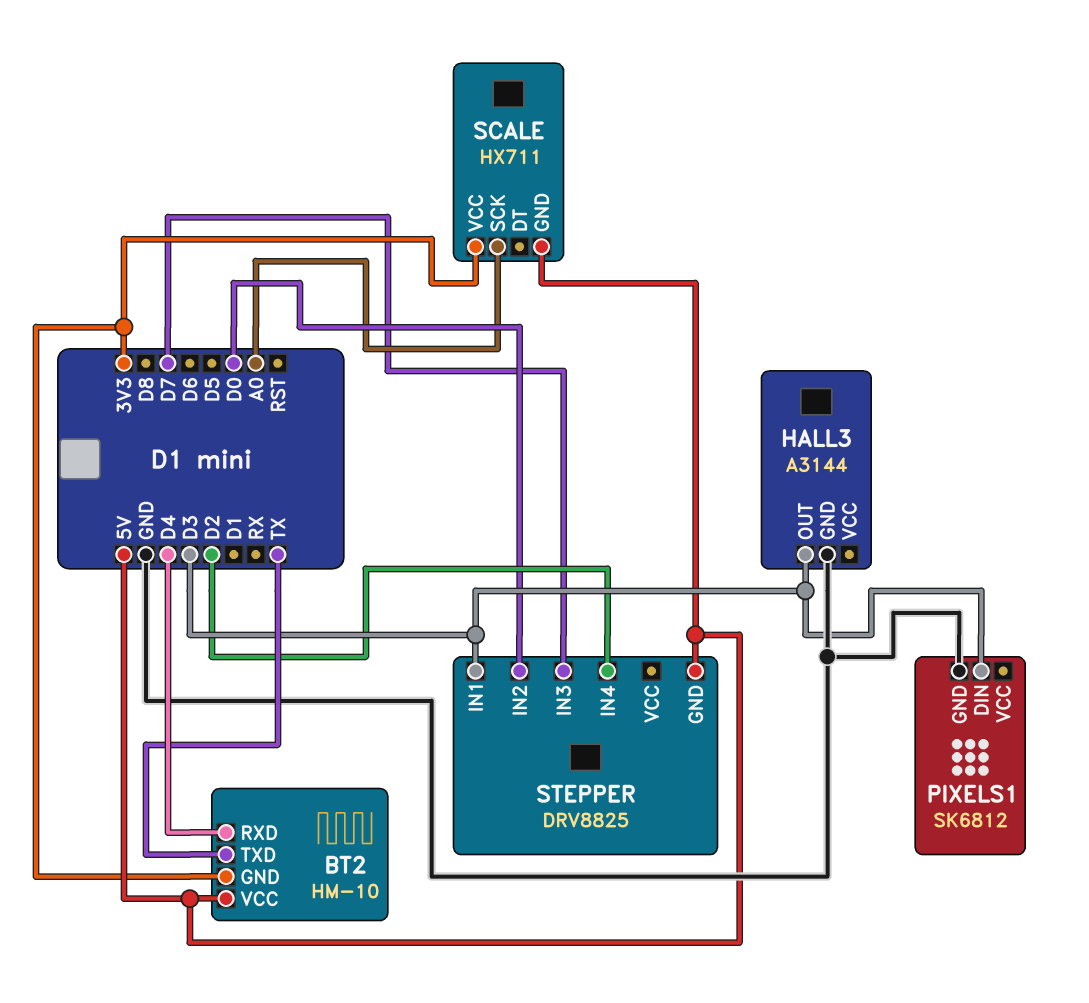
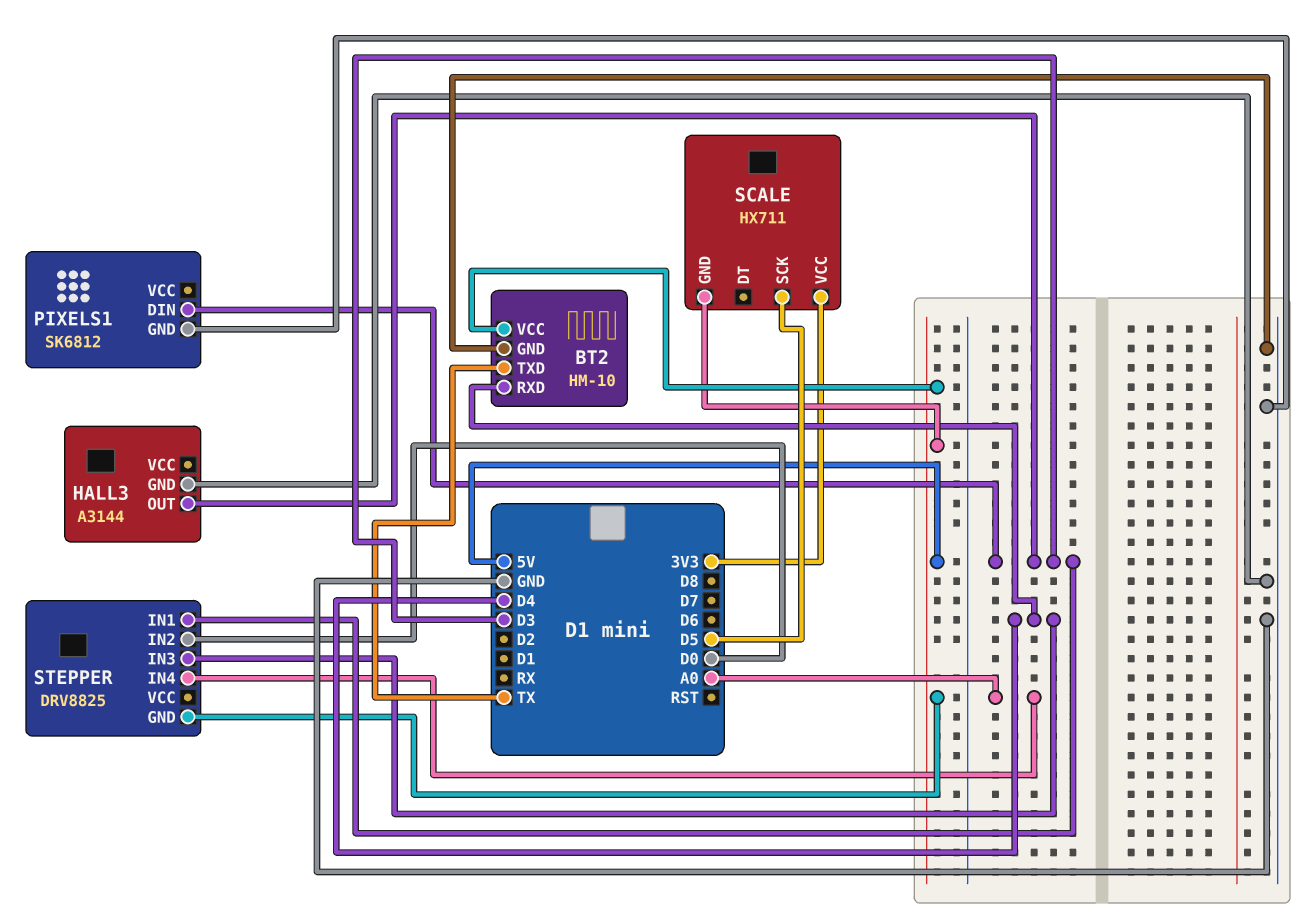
BT2 pin GND: 3V3 -> GND
SCALE pin SCK: A0 -> D5
STEPPER pin IN3: D7 -> D4
STEPPER pin IN4: D2 -> A0

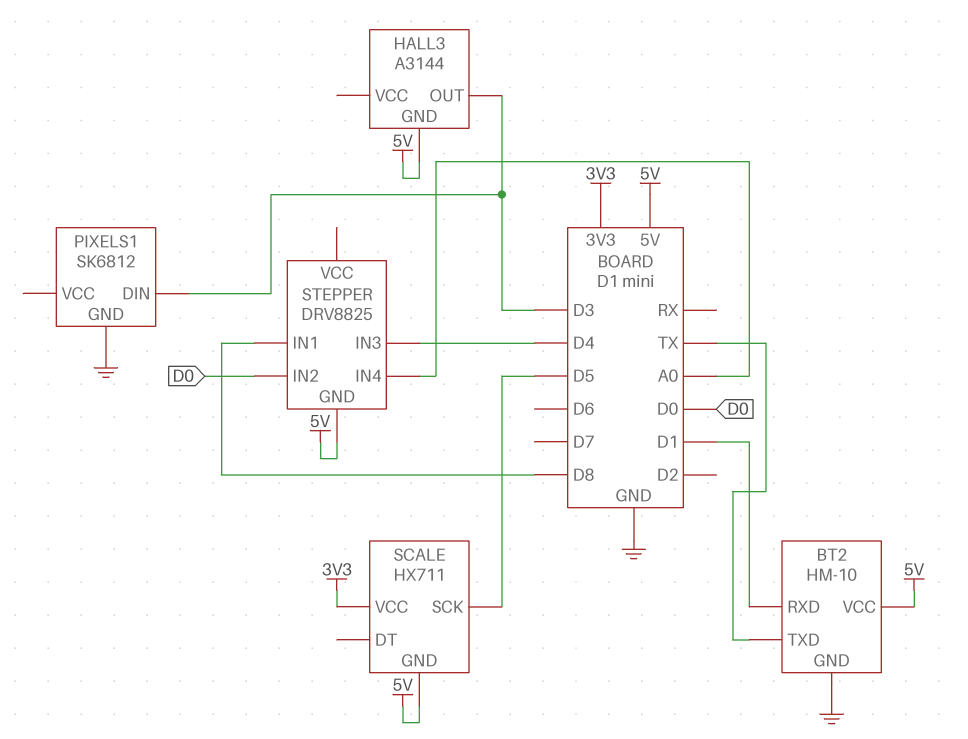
BT2 pin RXD: D4 -> D1
HALL3 pin GND: GND -> 5V
STEPPER pin IN1: D3 -> D8

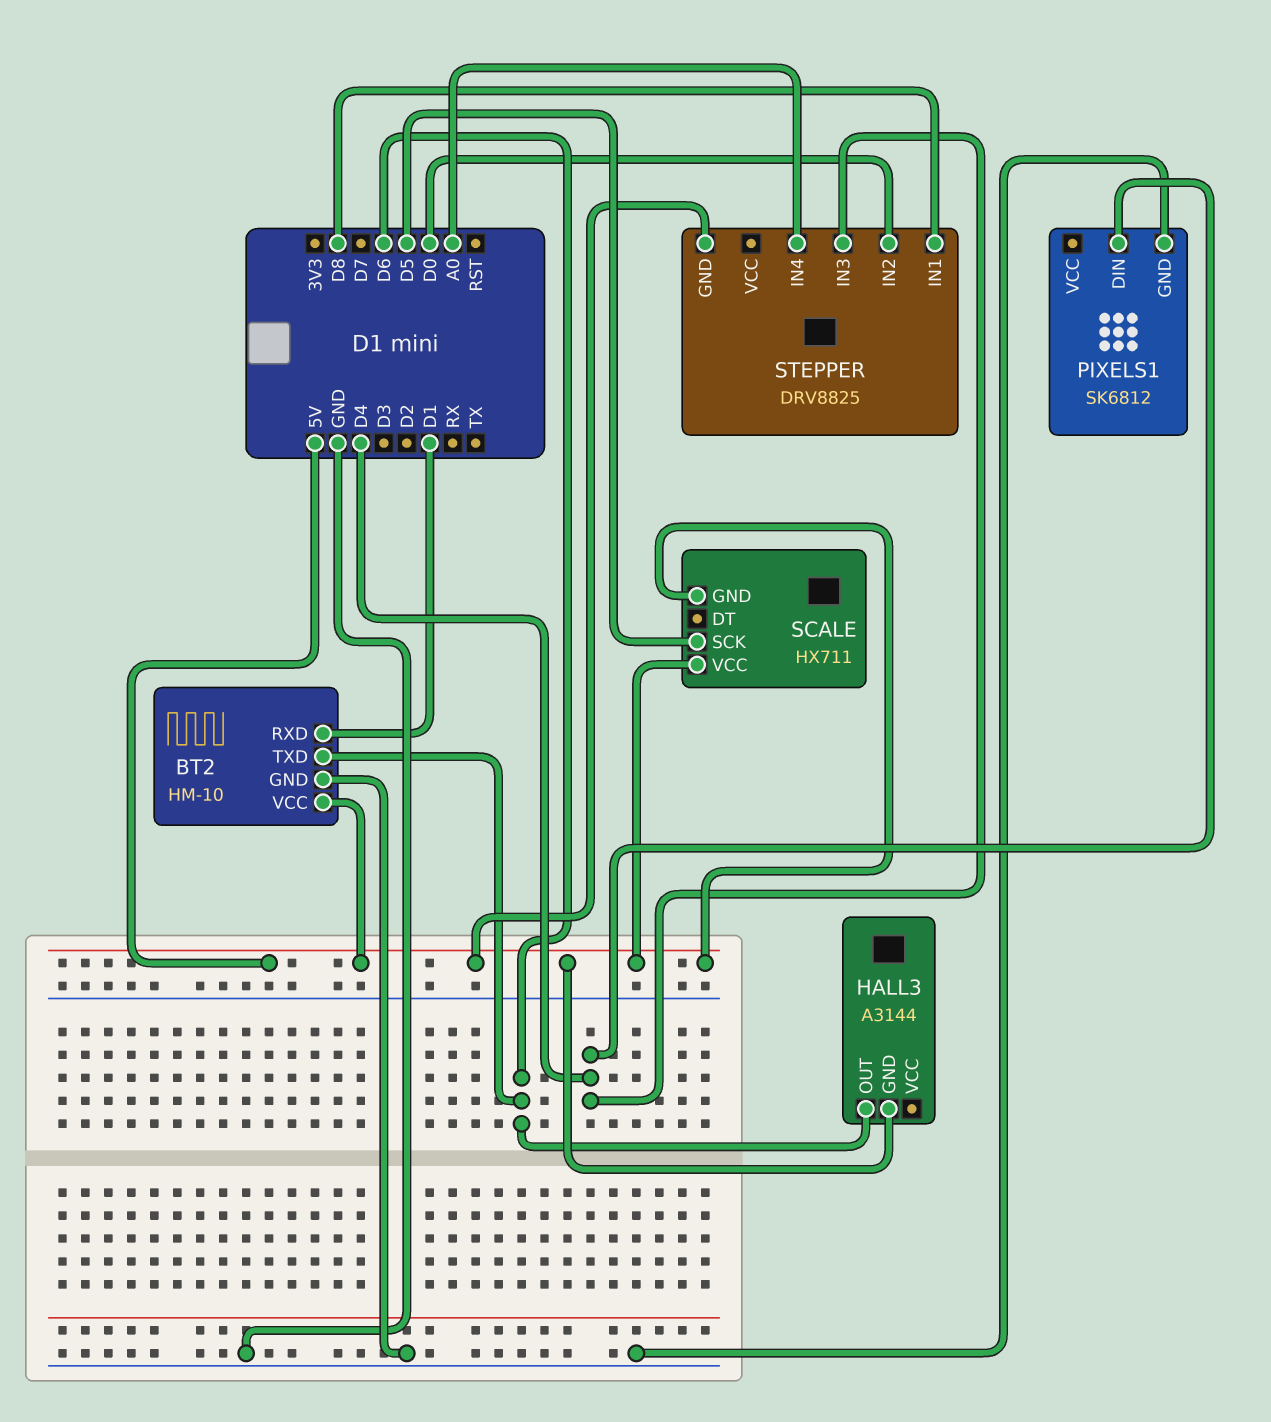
BT2 pin TXD: TX -> D6
HALL3 pin OUT: D3 -> D6
PIXELS1 pin DIN: D3 -> D4
SCALE pin VCC: 3V3 -> 5V

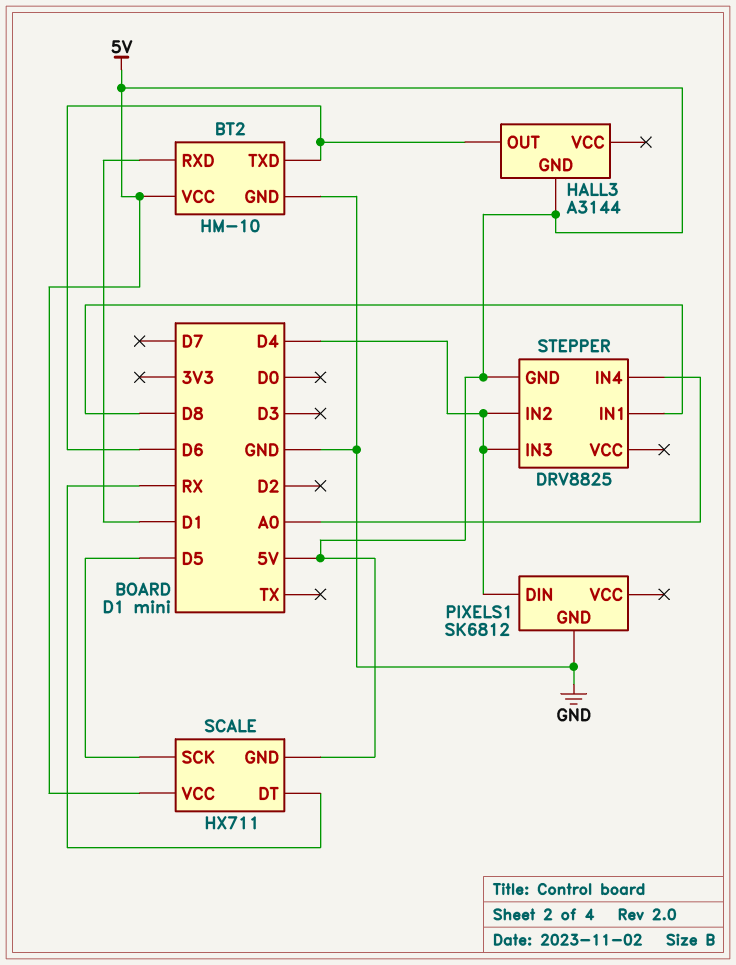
SCALE pin DT: none -> RX
STEPPER pin IN2: D0 -> D4

